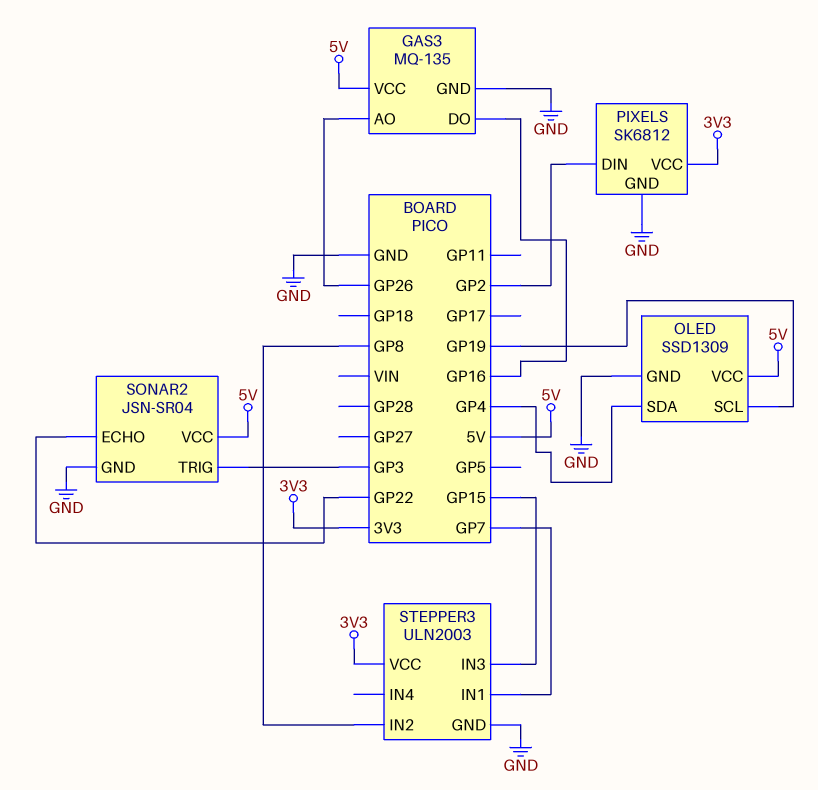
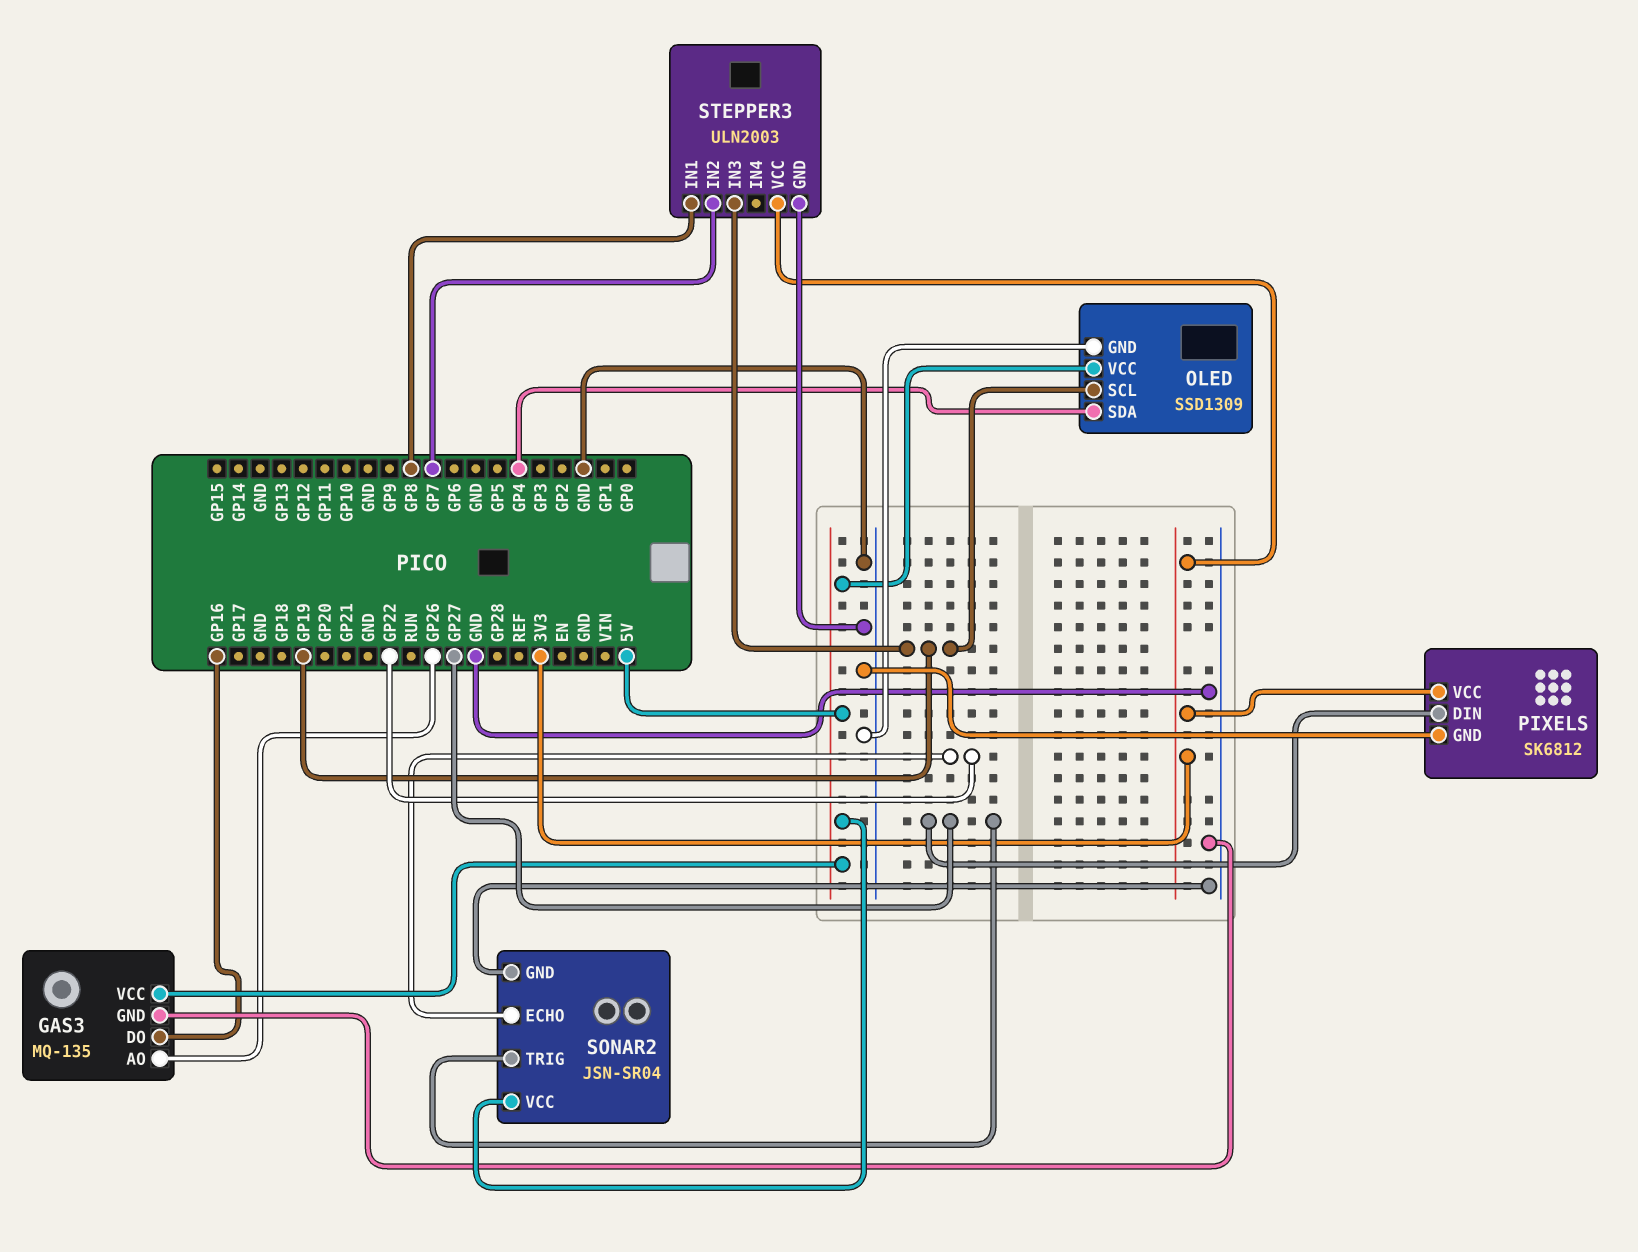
PIXELS pin DIN: GP2 -> GP27
SONAR2 pin TRIG: GP3 -> GP27
STEPPER3 pin IN1: GP7 -> GP8
STEPPER3 pin IN2: GP8 -> GP7
STEPPER3 pin IN3: GP15 -> GP19

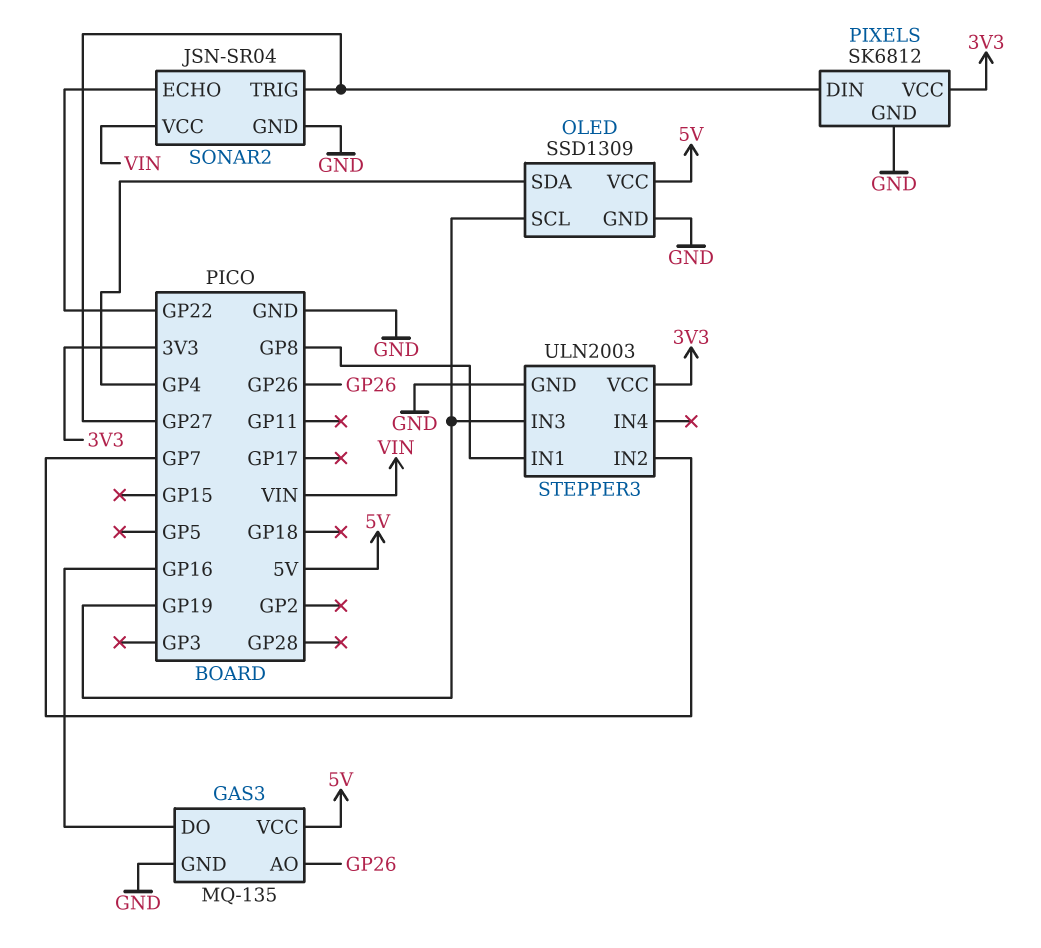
SONAR2 pin VCC: 5V -> VIN

